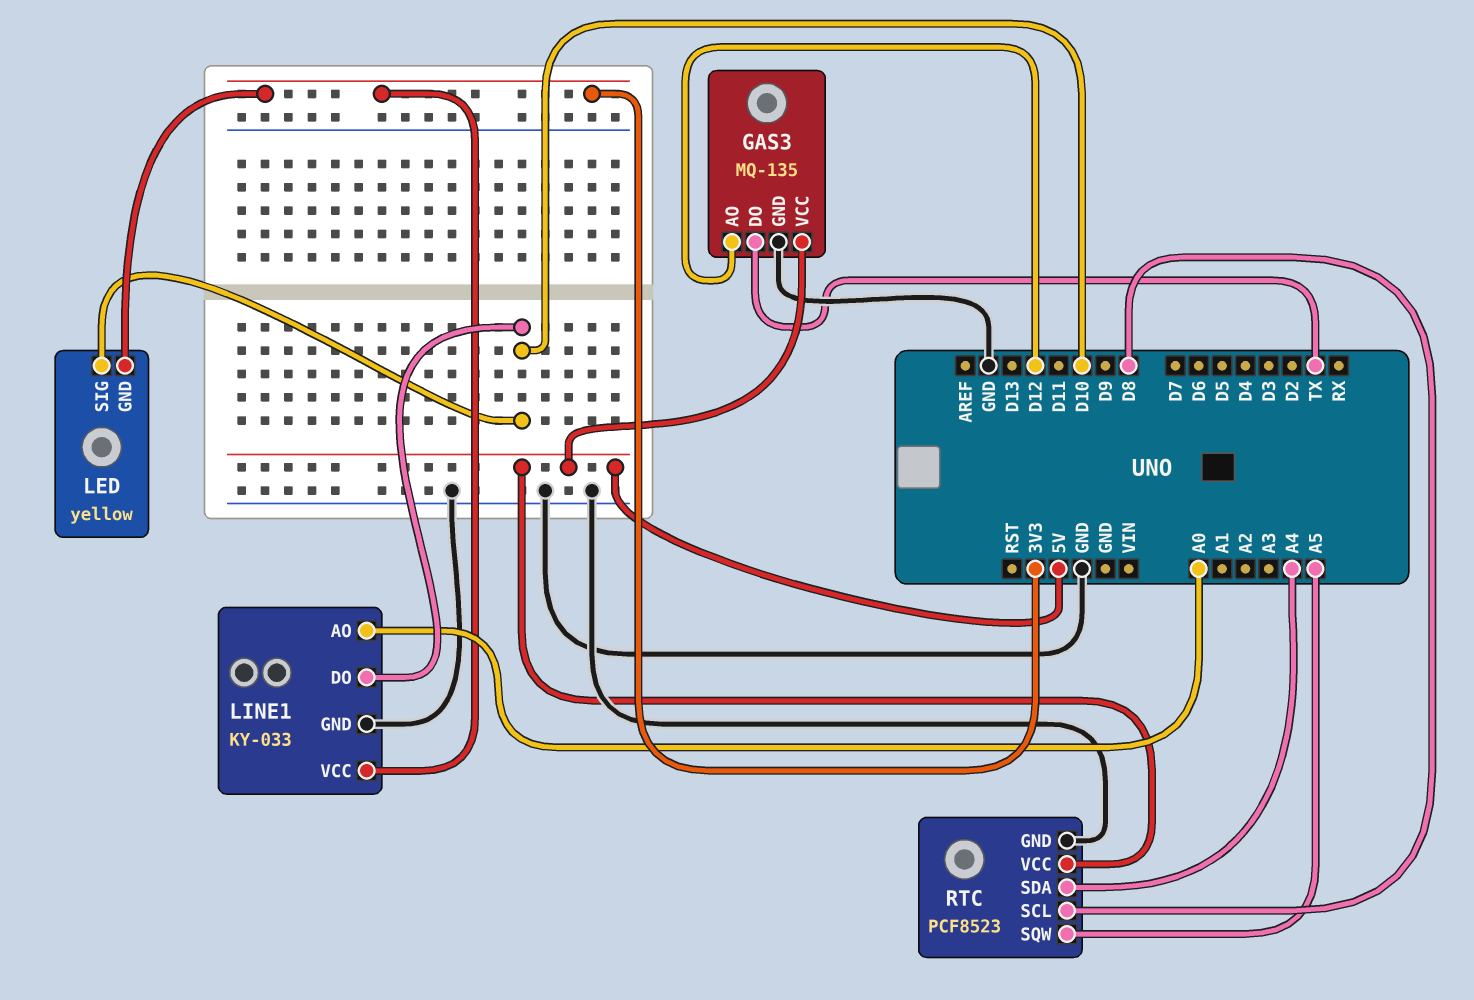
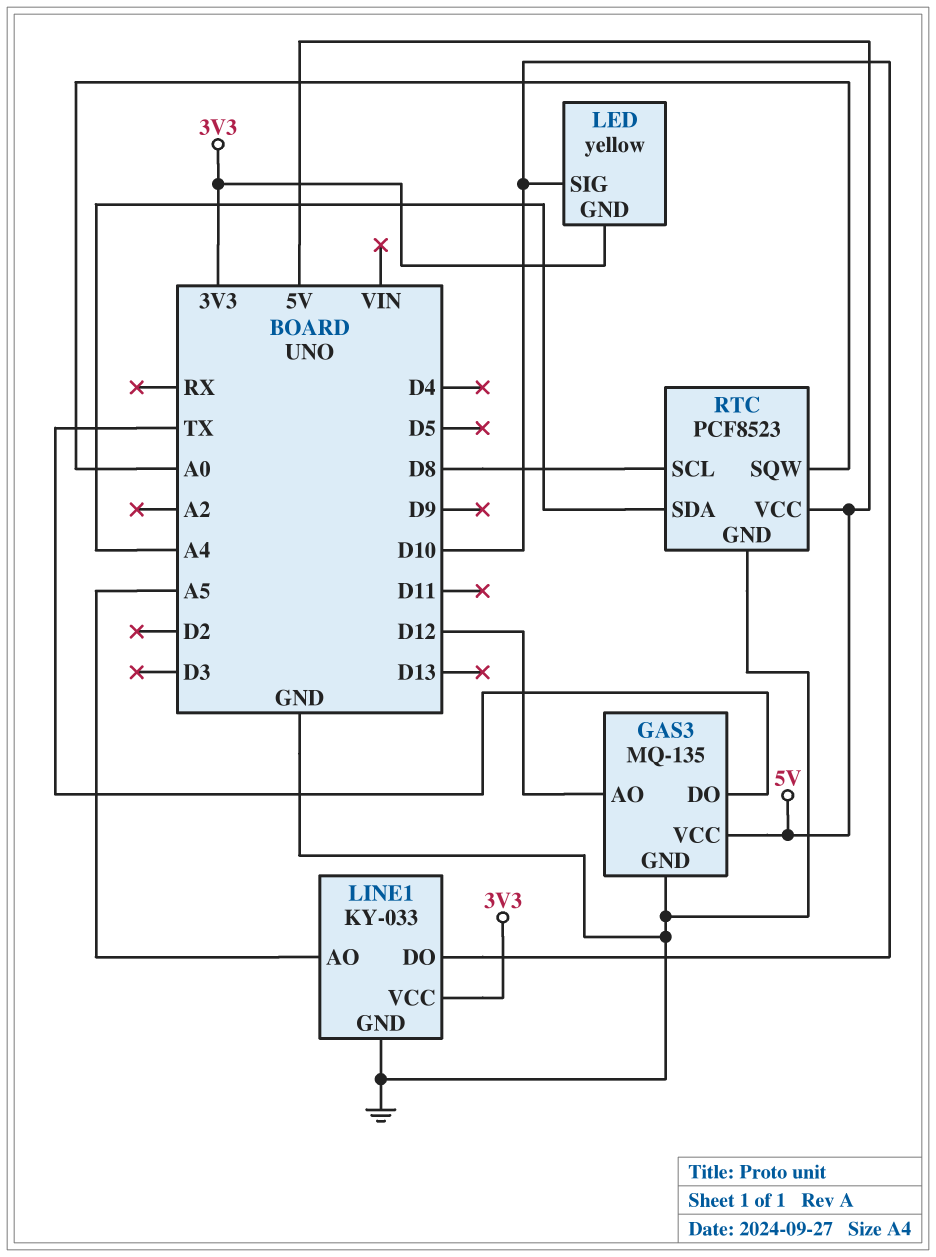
LINE1 pin AO: A0 -> A5
RTC pin SQW: A5 -> A0

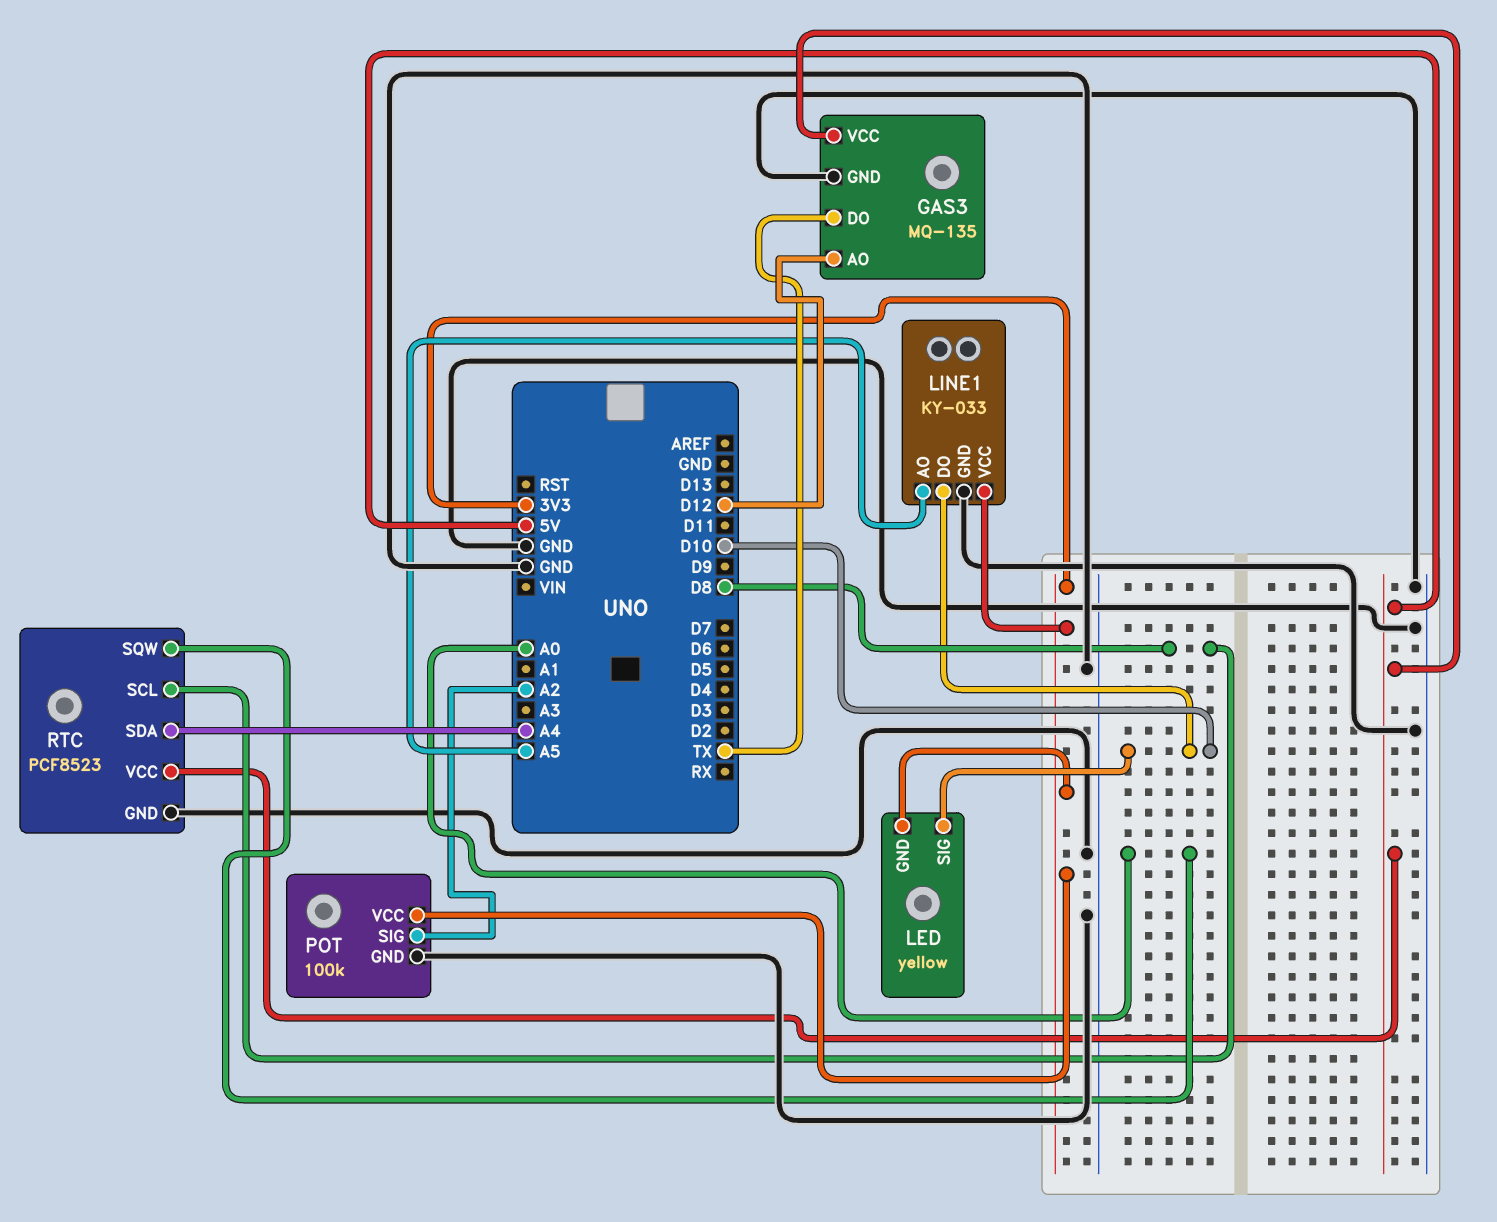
POT: none -> 100k
POT pin GND: none -> GND
POT pin SIG: none -> A2
POT pin VCC: none -> 3V3

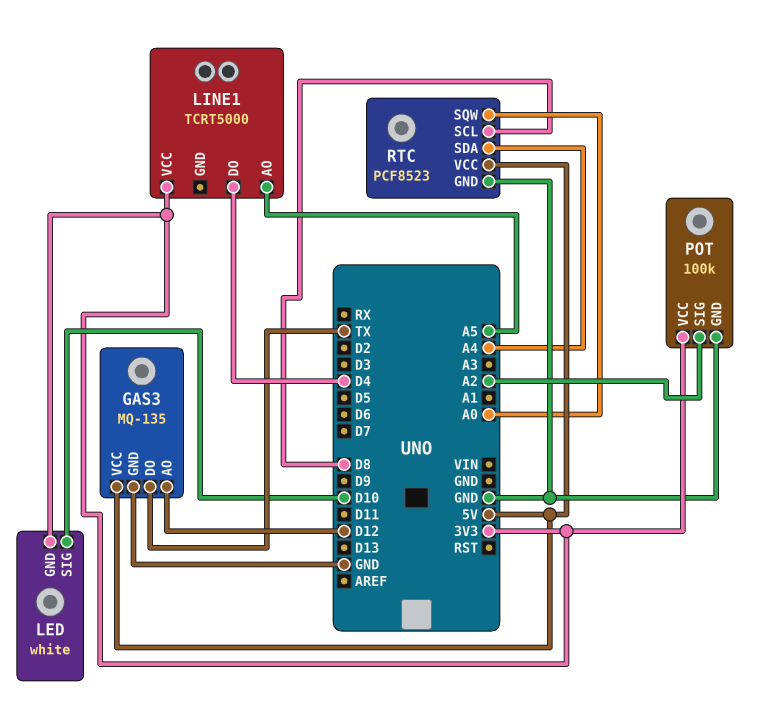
LED: yellow -> white
LINE1: KY-033 -> TCRT5000
LINE1 pin DO: D10 -> D4
LINE1 pin GND: GND -> none

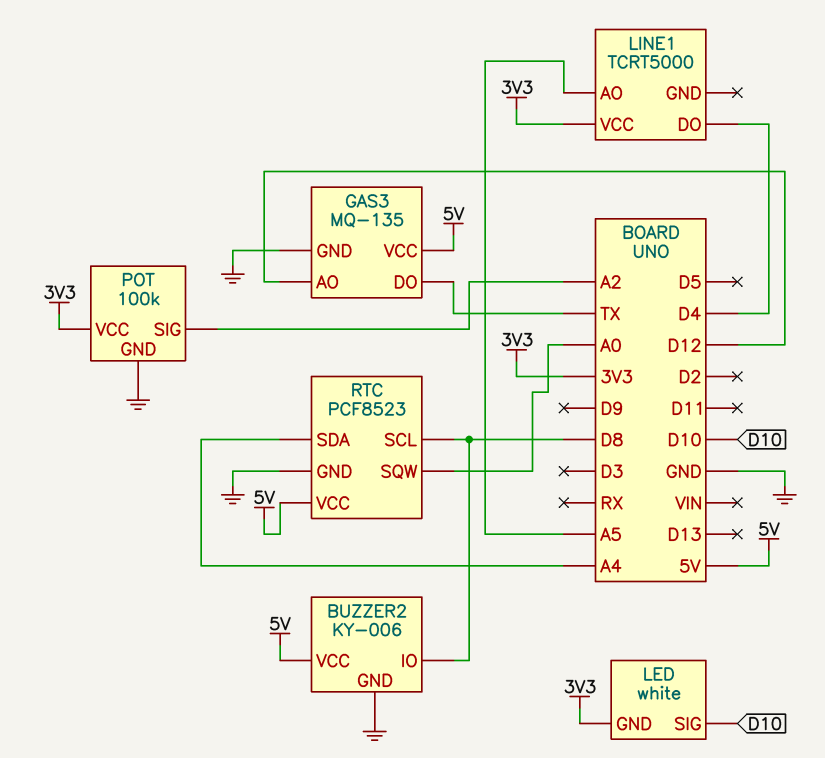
BUZZER2: none -> KY-006
BUZZER2 pin GND: none -> GND
BUZZER2 pin IO: none -> D8
BUZZER2 pin VCC: none -> 5V

